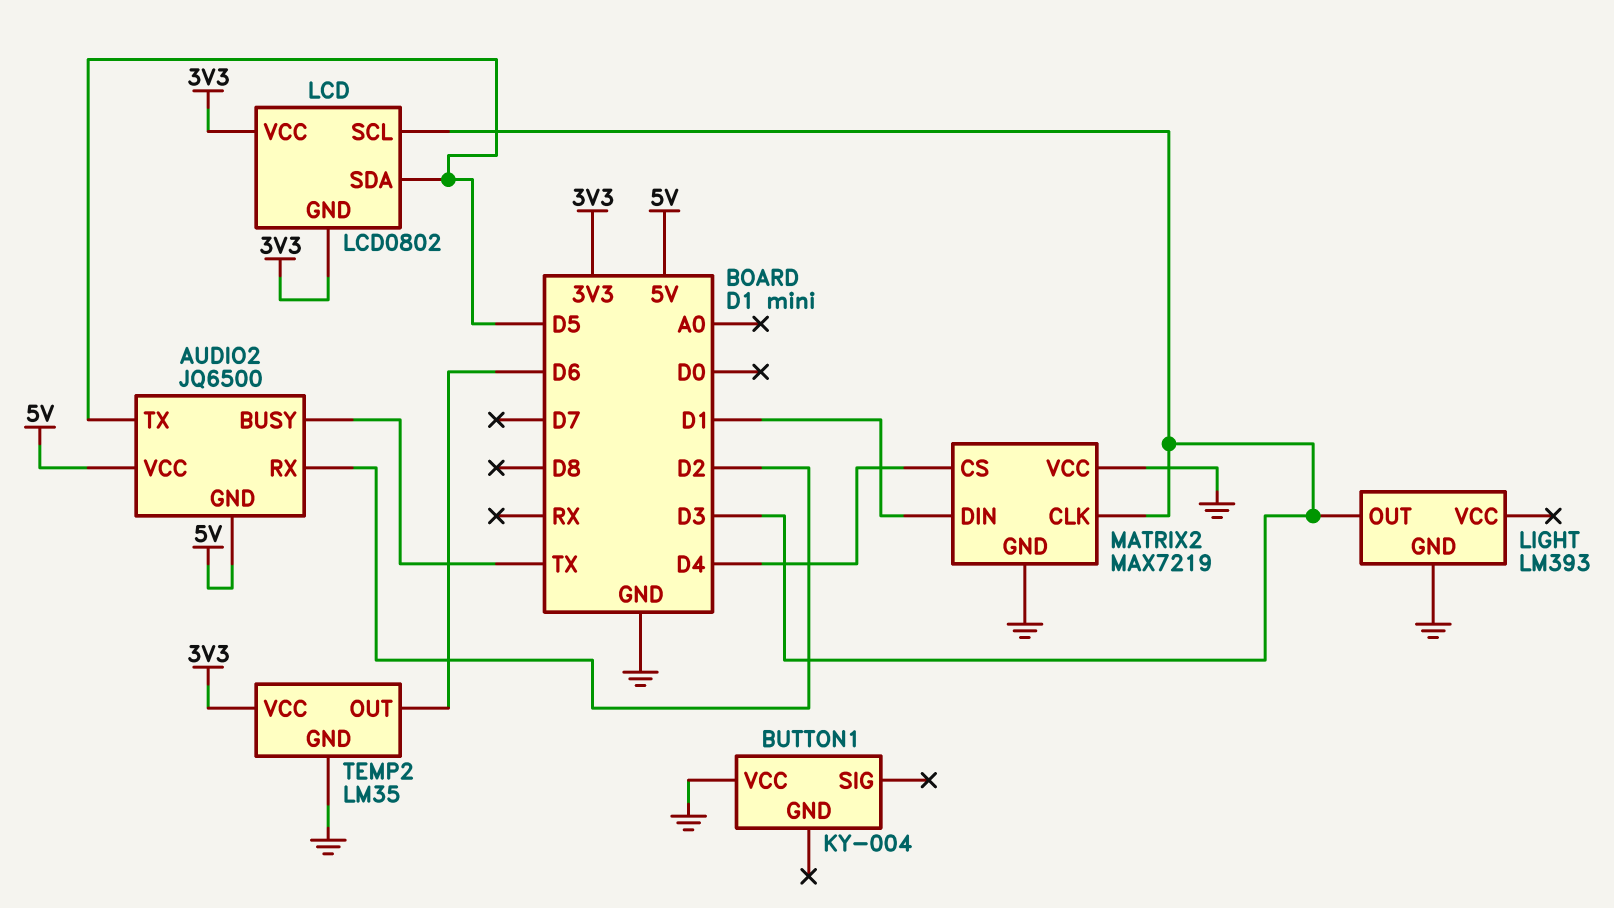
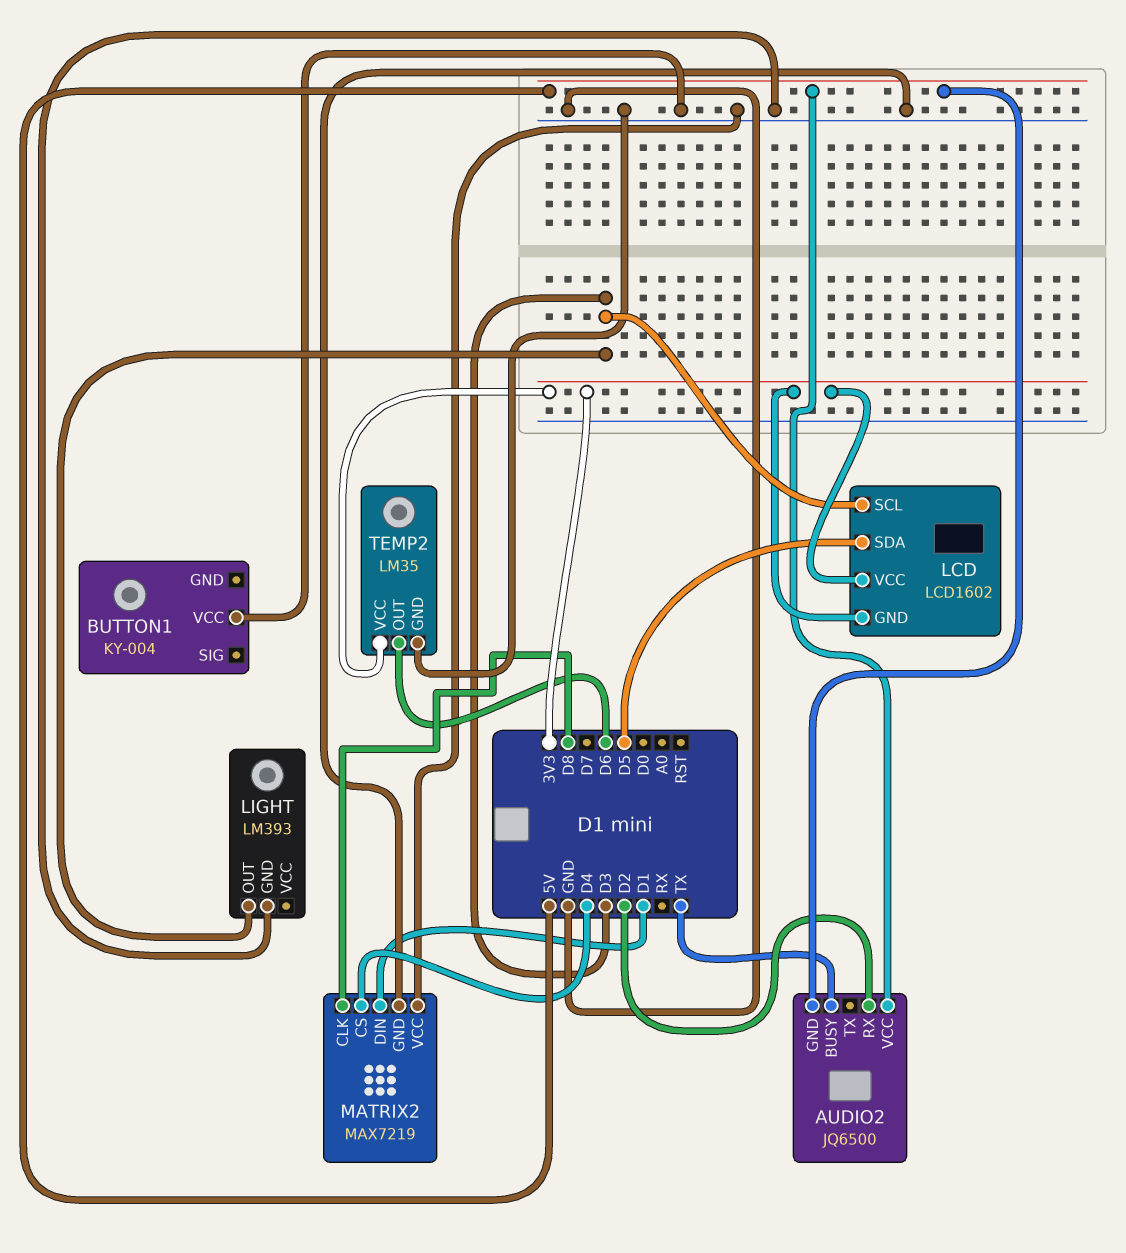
AUDIO2 pin TX: D5 -> none
LCD: LCD0802 -> LCD1602
MATRIX2 pin CLK: D3 -> D8

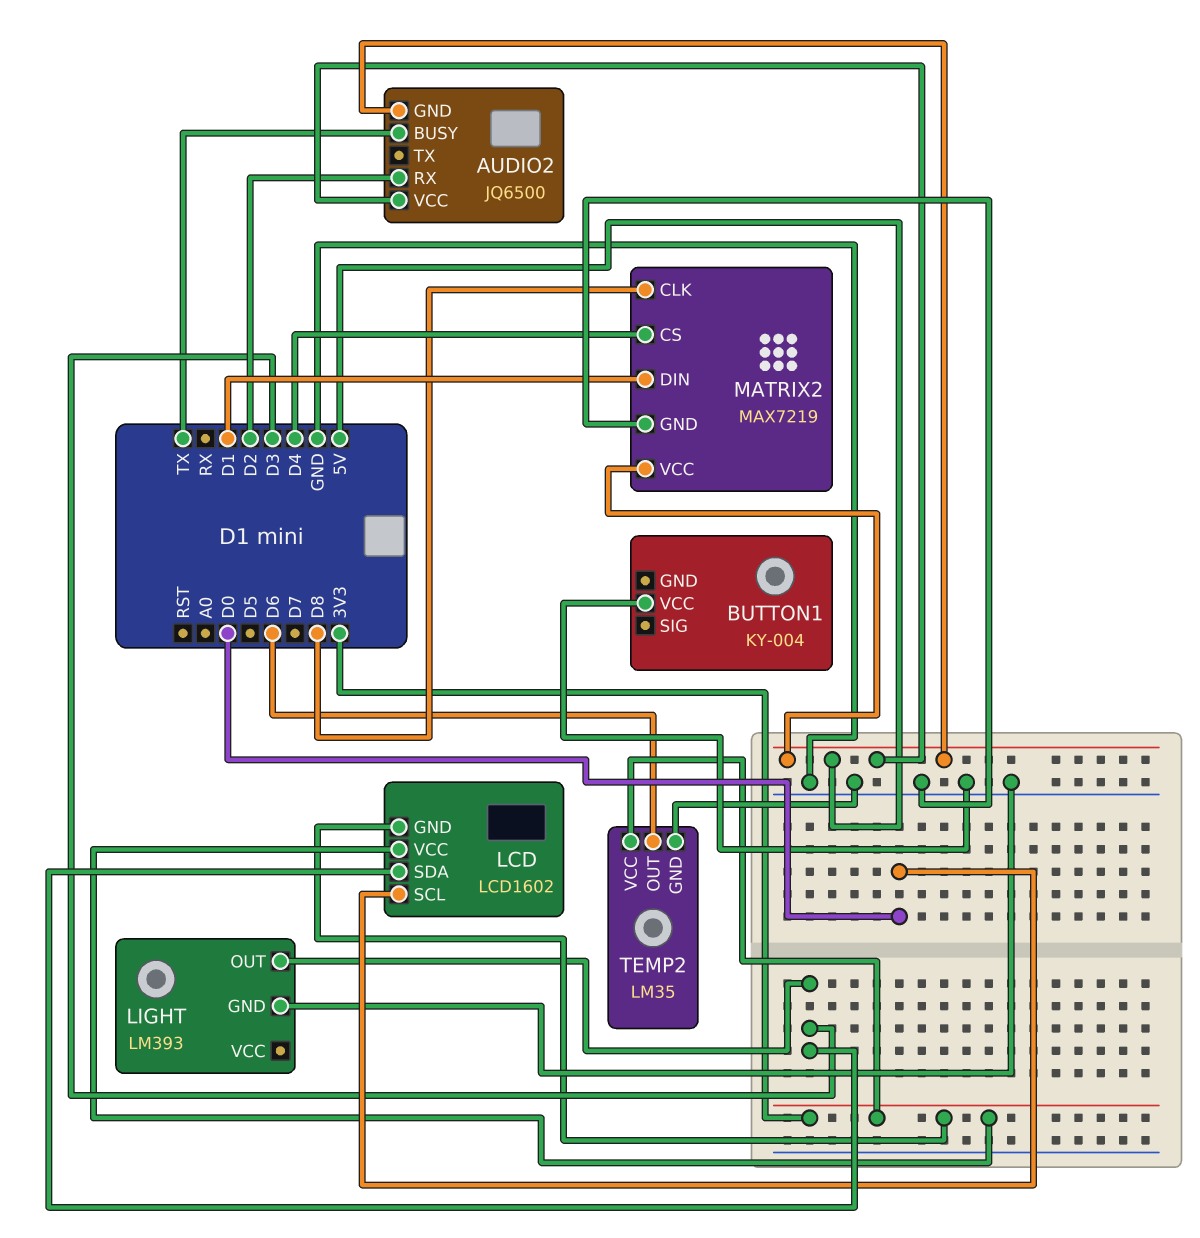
LCD pin SCL: D3 -> D0
LCD pin SDA: D5 -> D3
MATRIX2 pin VCC: GND -> 5V

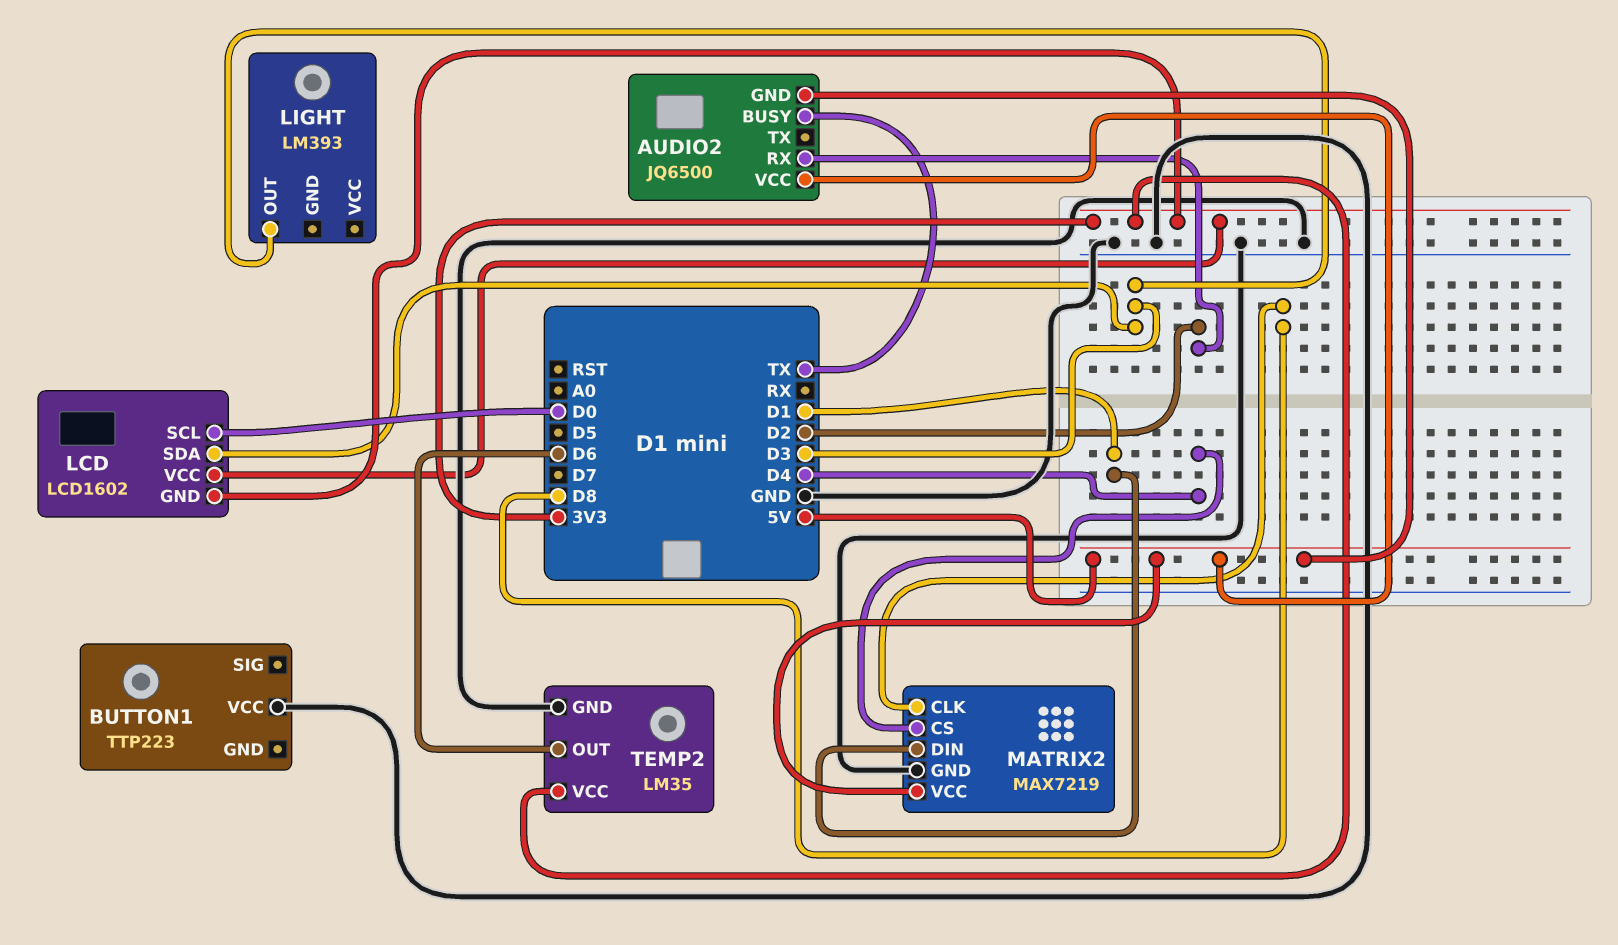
BUTTON1: KY-004 -> TTP223
LIGHT pin GND: GND -> none

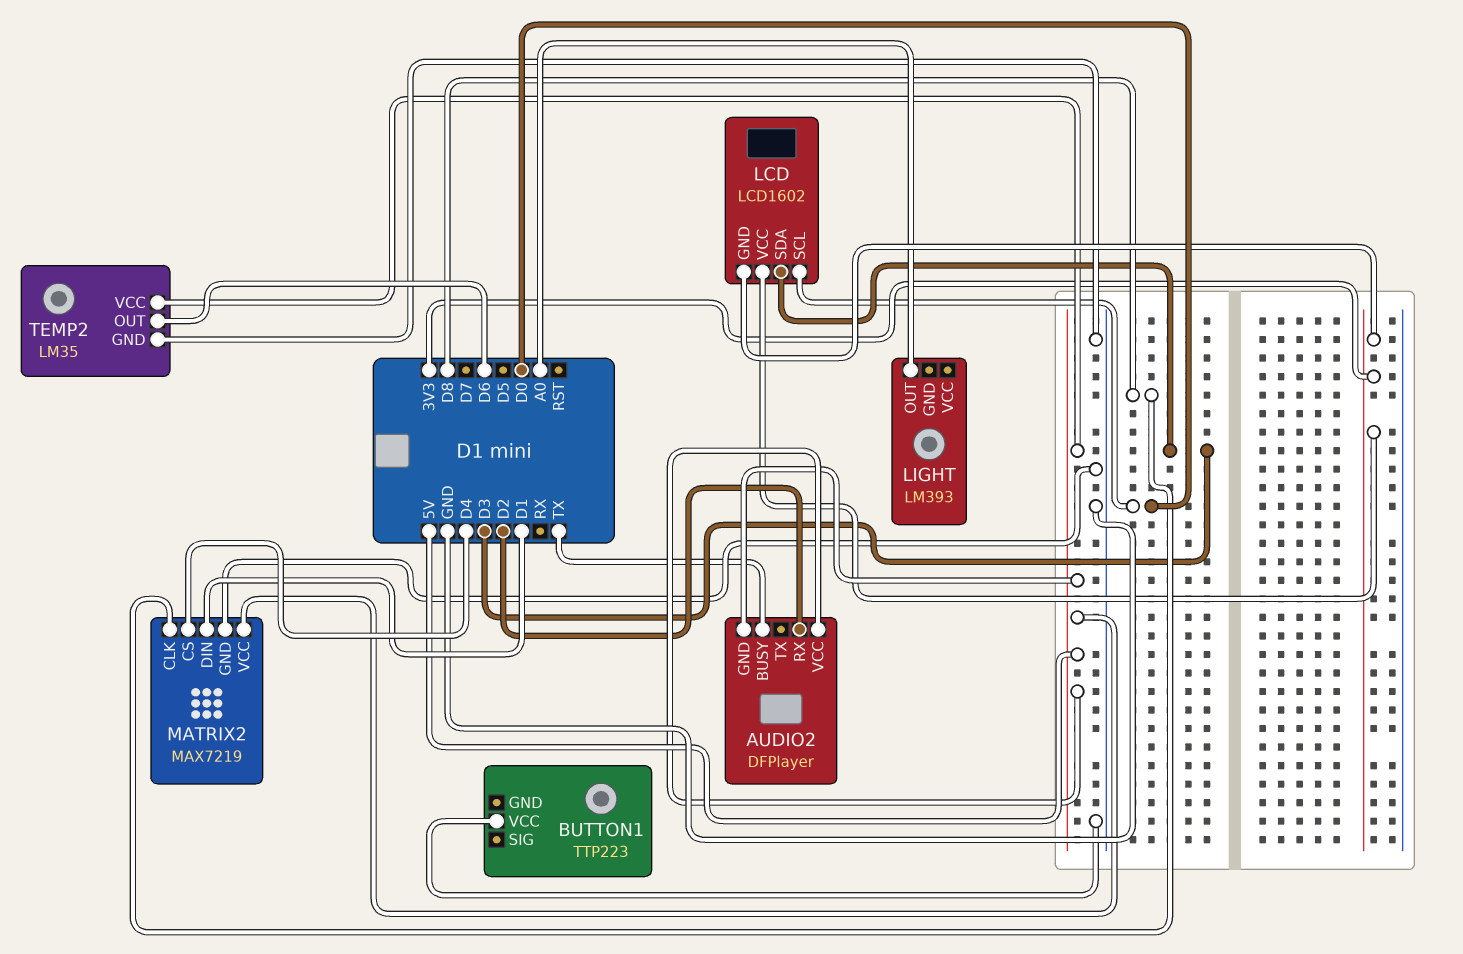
AUDIO2: JQ6500 -> DFPlayer
LIGHT pin OUT: D3 -> A0
TEMP2 pin VCC: 3V3 -> 5V

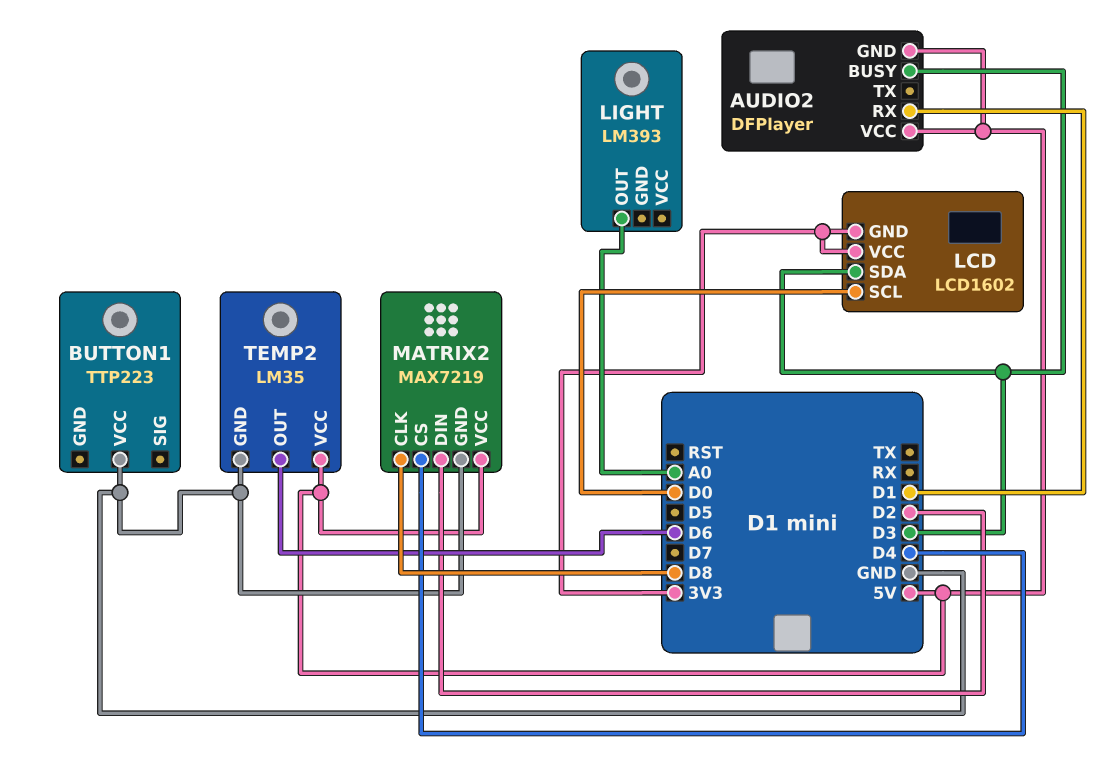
AUDIO2 pin BUSY: TX -> D3
AUDIO2 pin RX: D2 -> D1
MATRIX2 pin DIN: D1 -> D2

